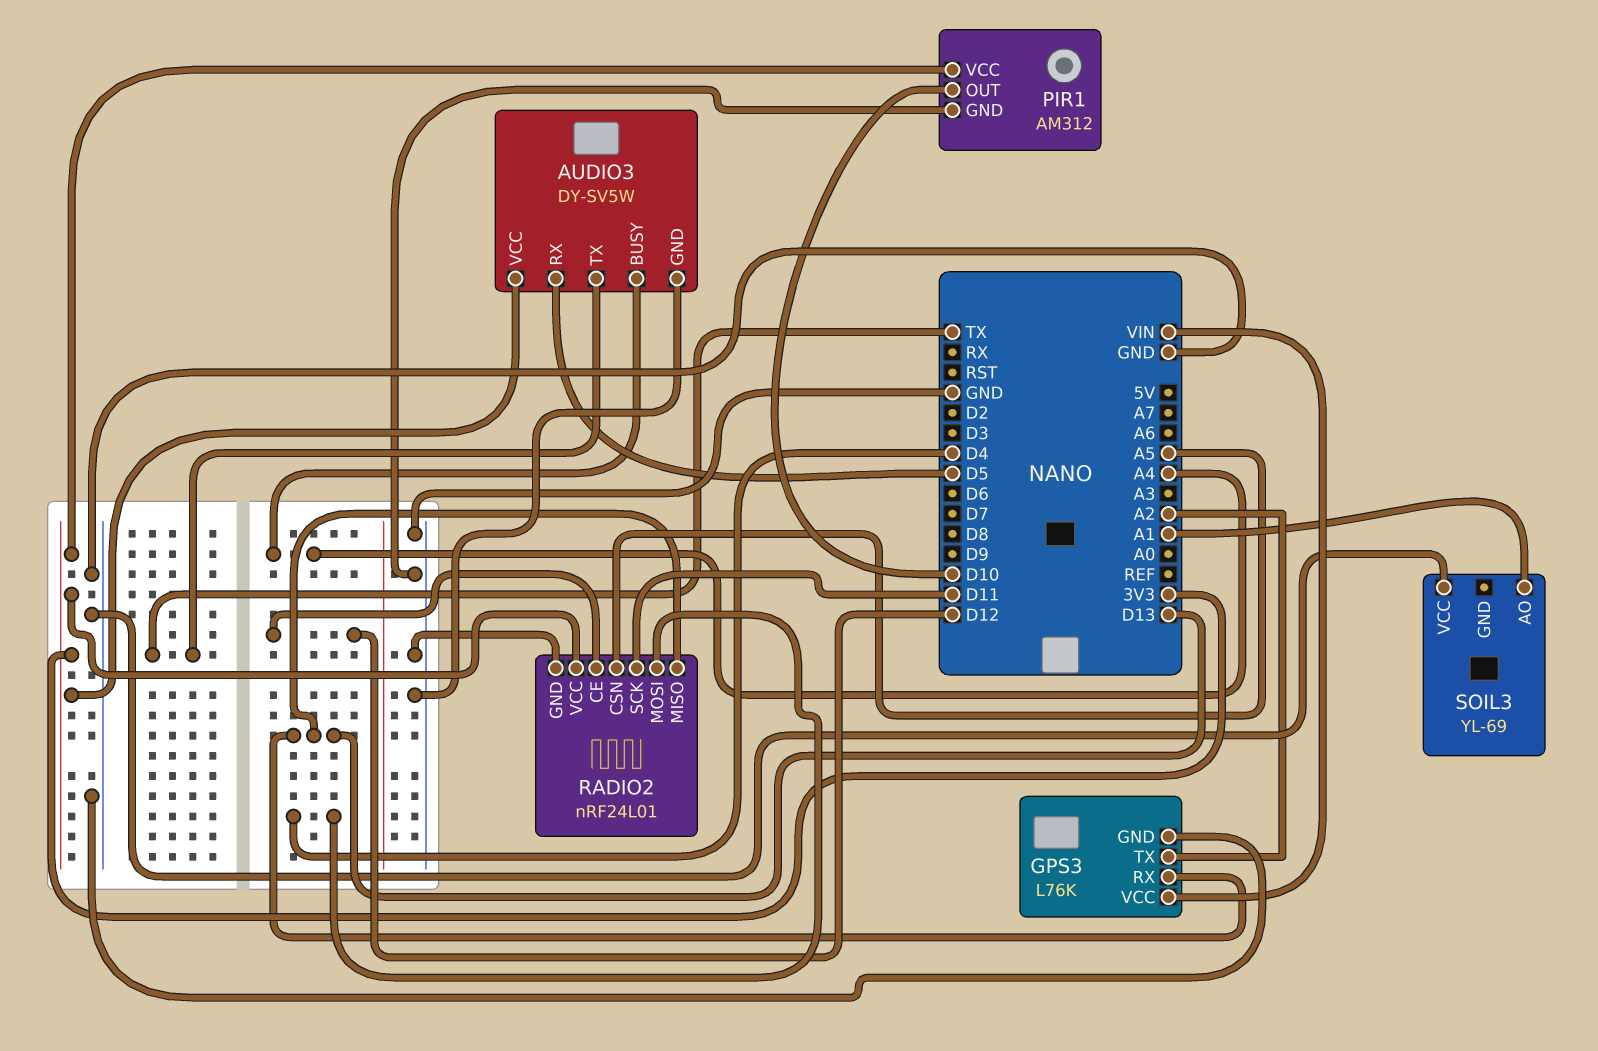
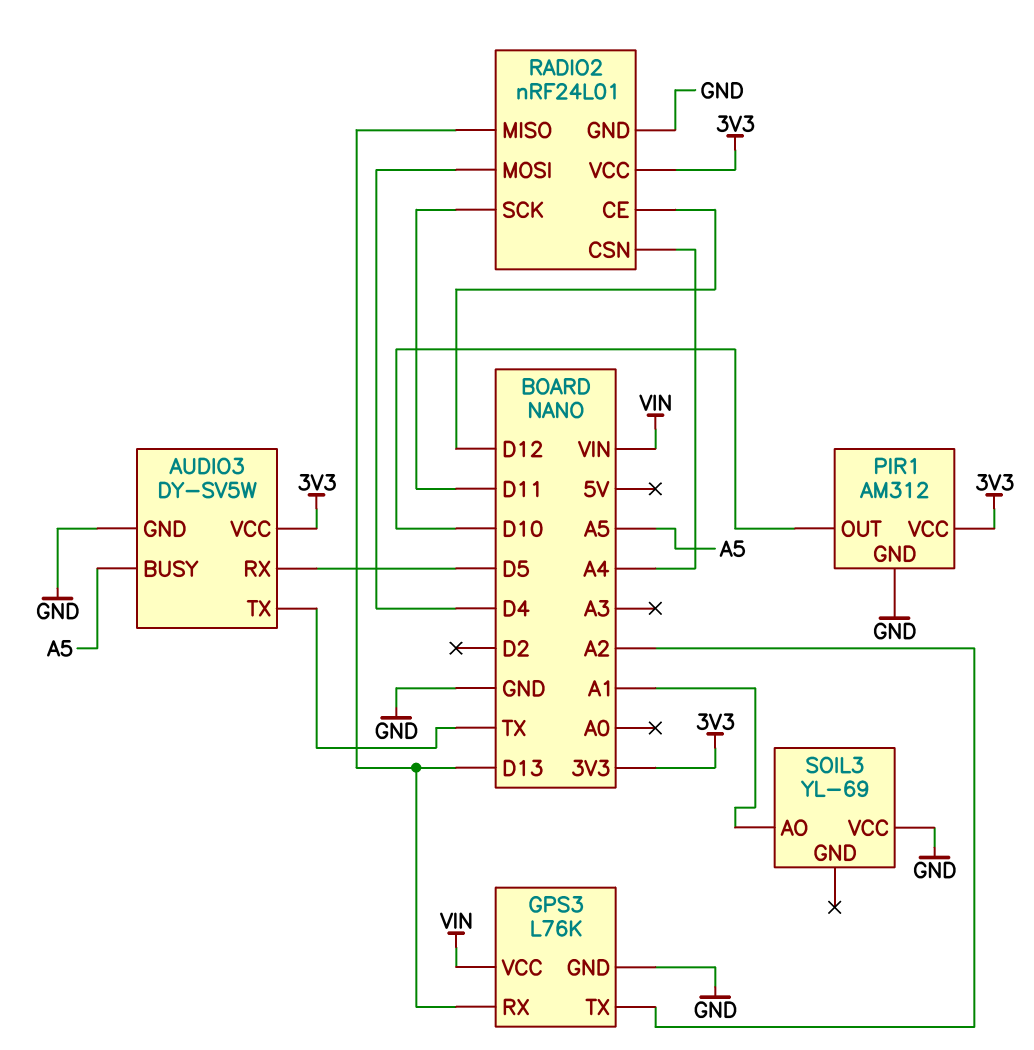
AUDIO3 pin BUSY: A4 -> A5
RADIO2 pin CSN: A5 -> A4

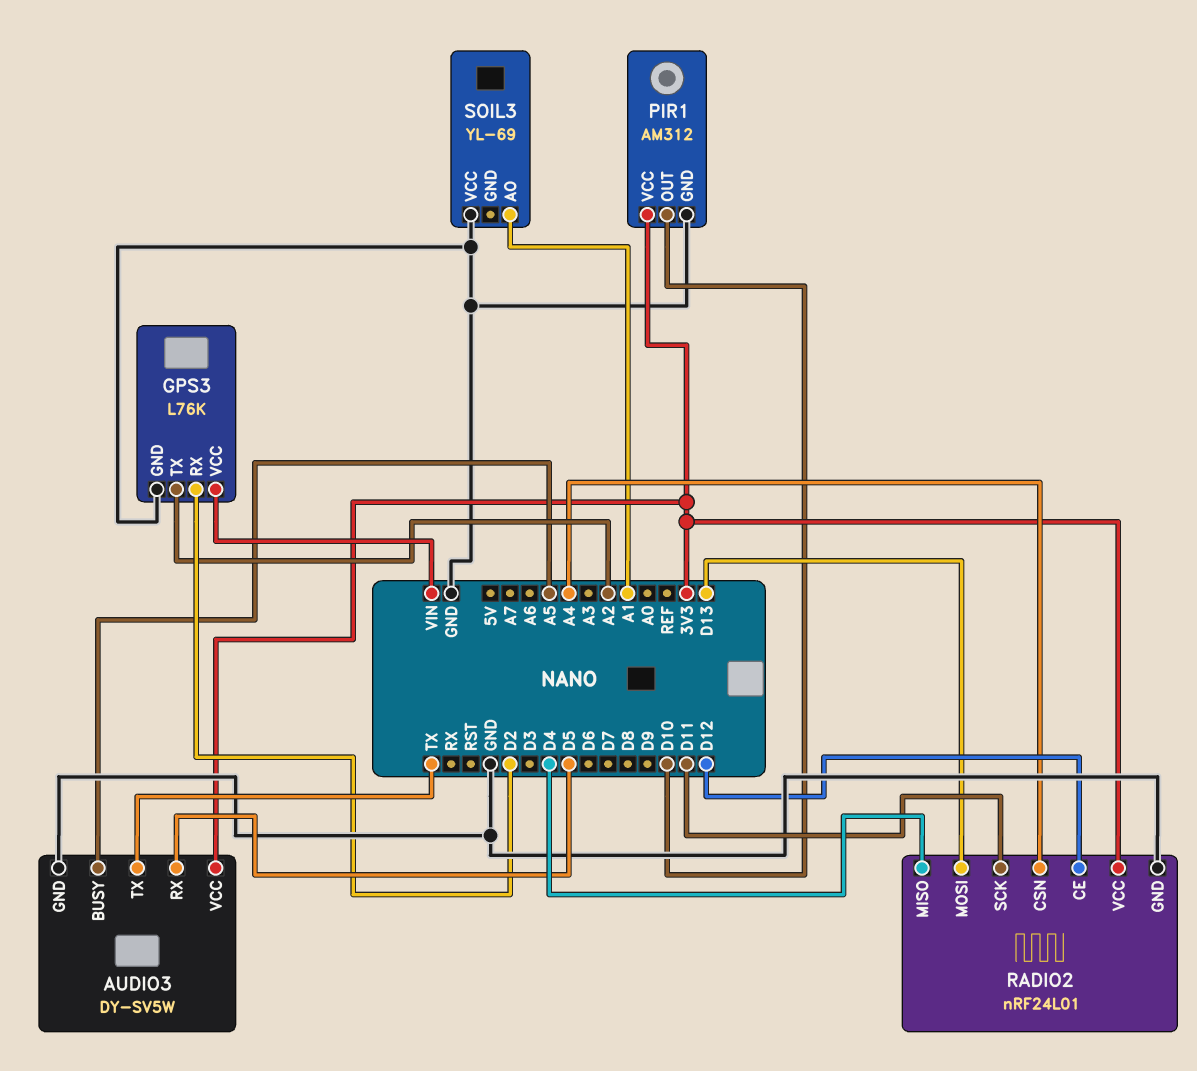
GPS3 pin RX: D13 -> D2
RADIO2 pin MISO: D13 -> D4
RADIO2 pin MOSI: D4 -> D13

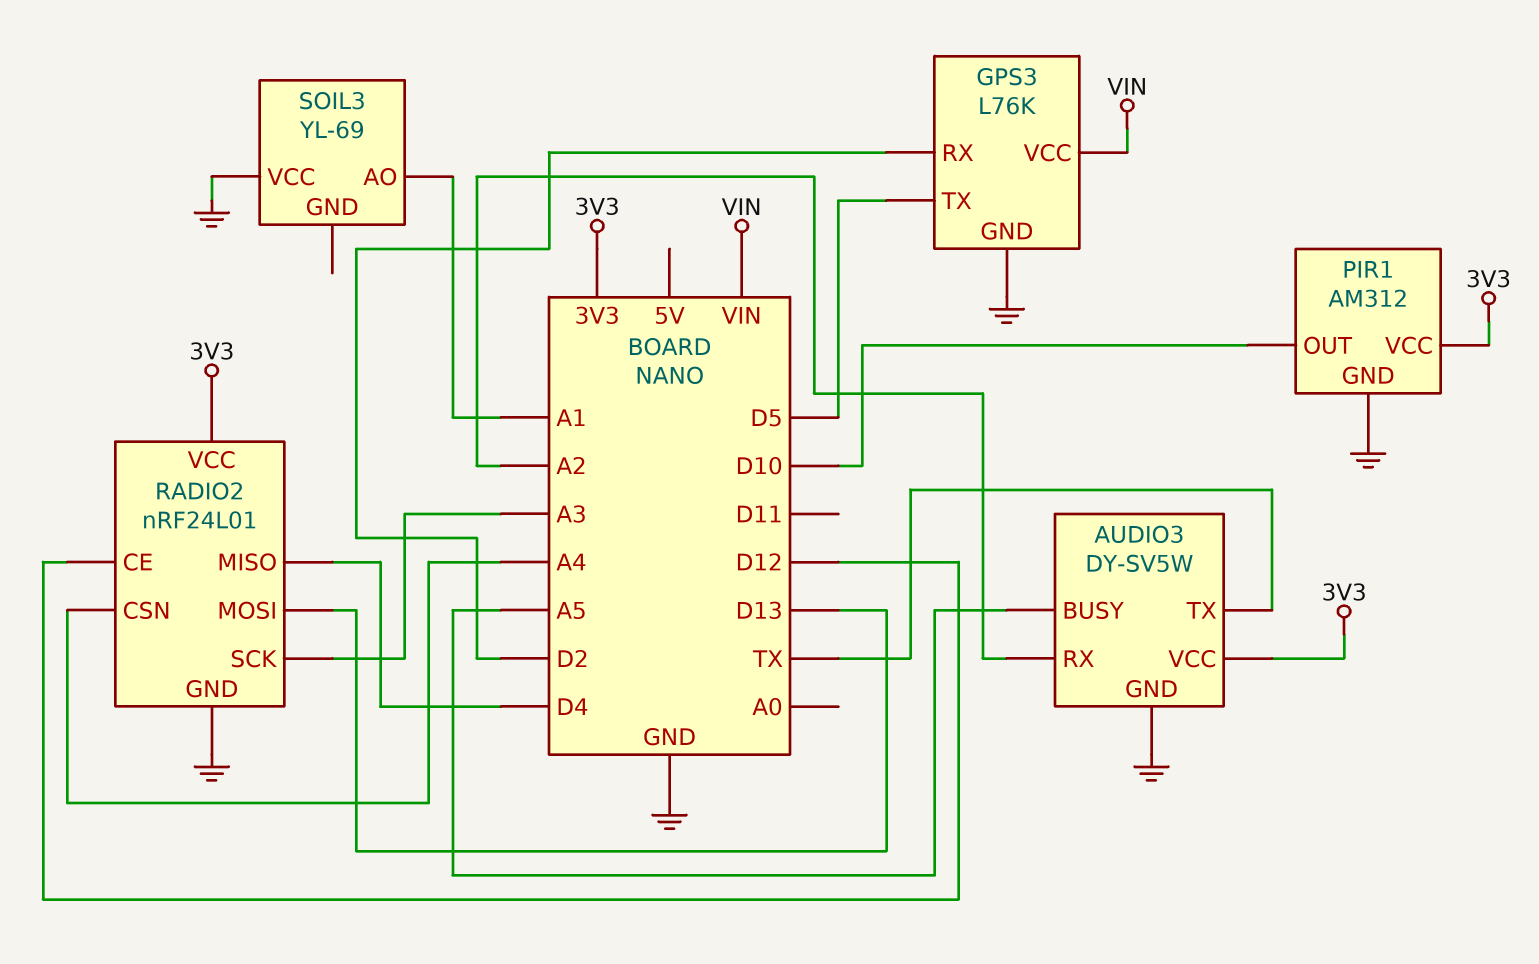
AUDIO3 pin RX: D5 -> A2
GPS3 pin TX: A2 -> D5
RADIO2 pin SCK: D11 -> A3

